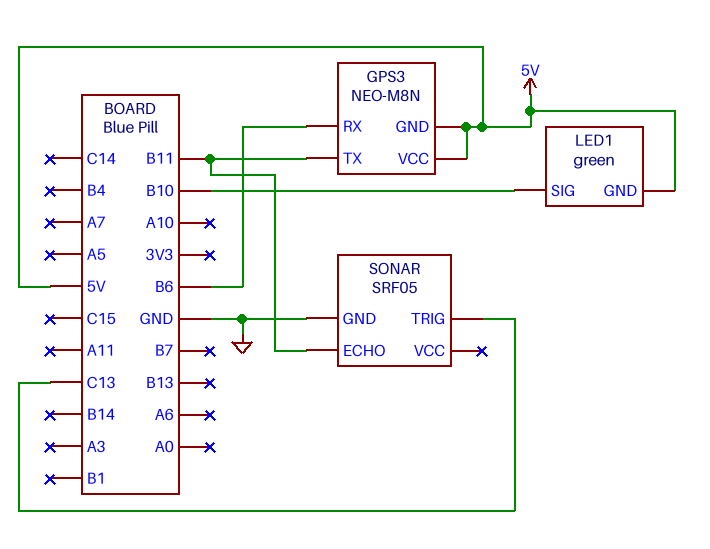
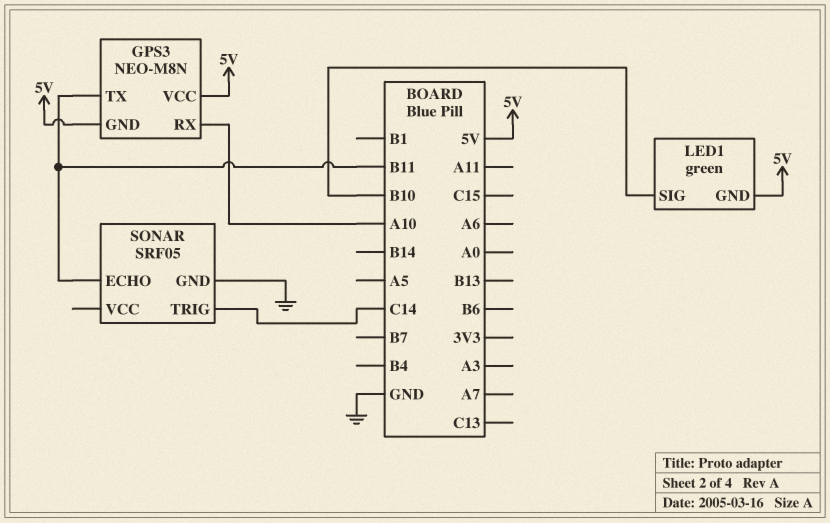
GPS3 pin RX: B6 -> A10
SONAR pin TRIG: C13 -> C14

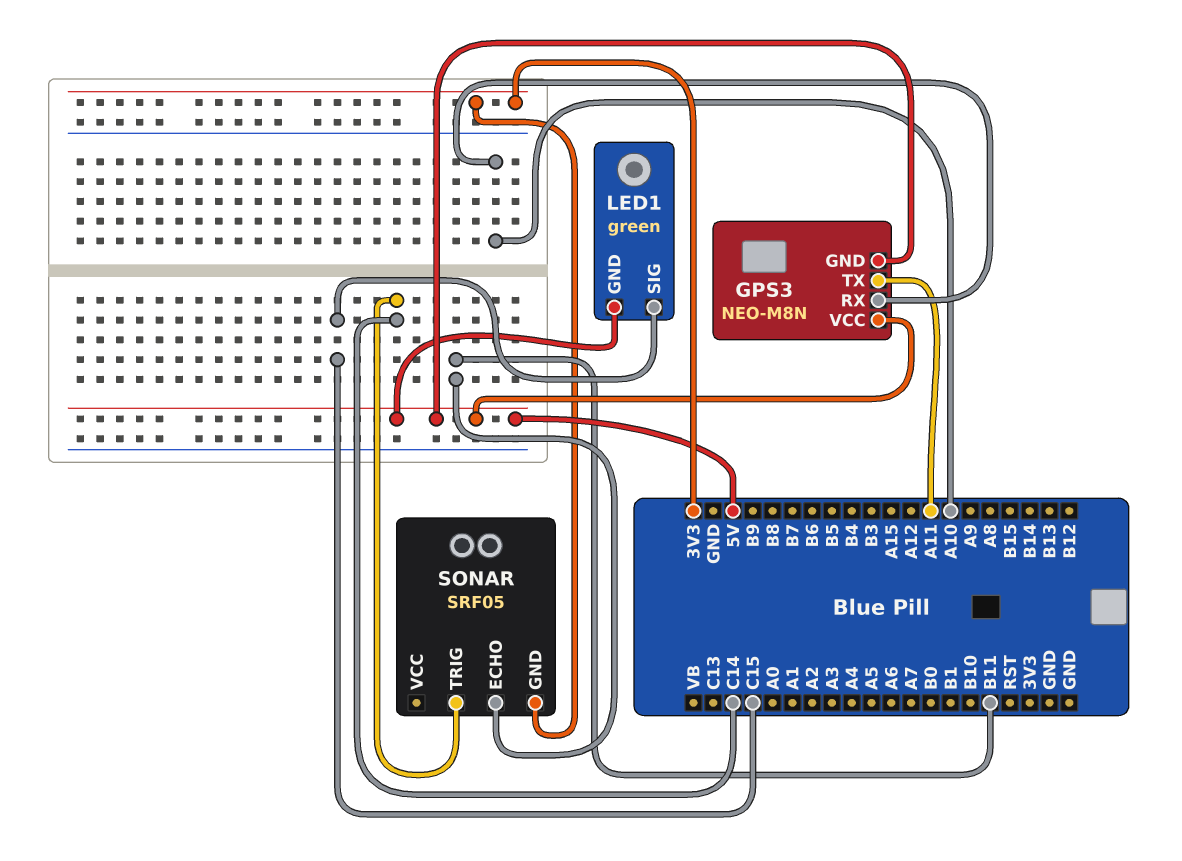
GPS3 pin TX: B11 -> A11
LED1 pin SIG: B10 -> C15
SONAR pin GND: GND -> 3V3

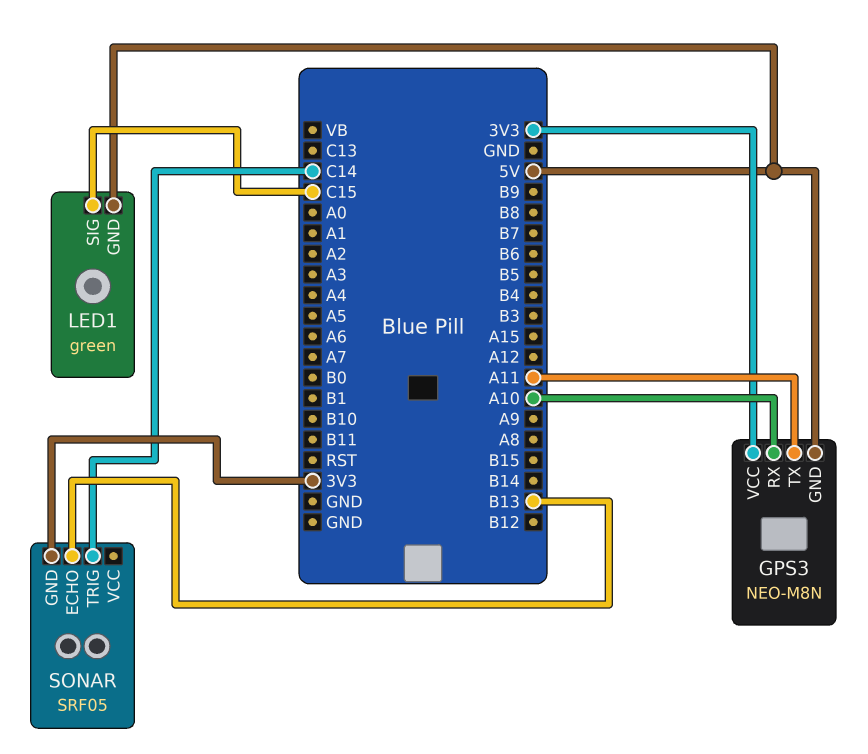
GPS3 pin VCC: 5V -> 3V3
SONAR pin ECHO: B11 -> B13

